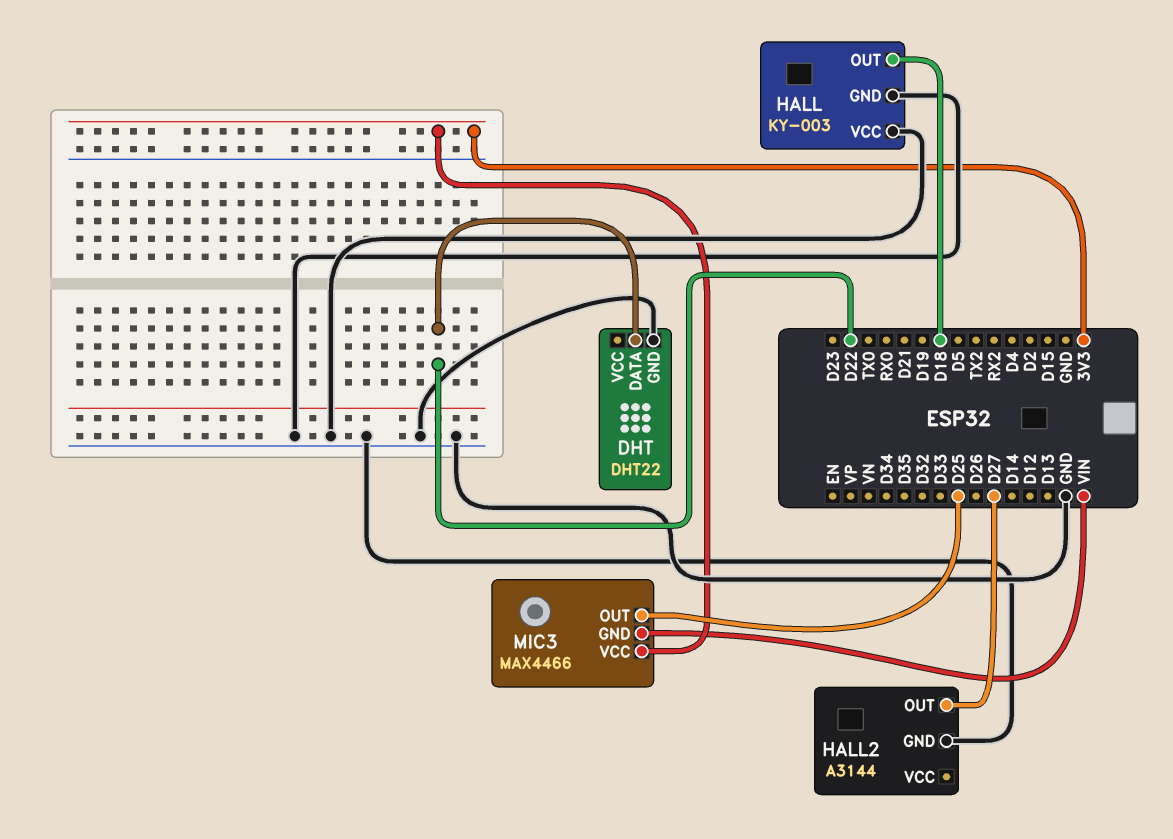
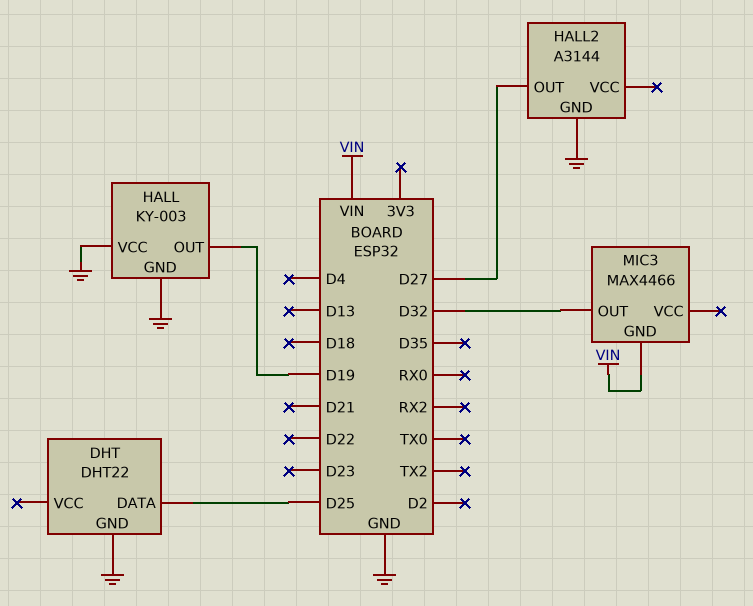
DHT pin DATA: D22 -> D25
HALL pin OUT: D18 -> D19
MIC3 pin OUT: D25 -> D32
MIC3 pin VCC: 3V3 -> none

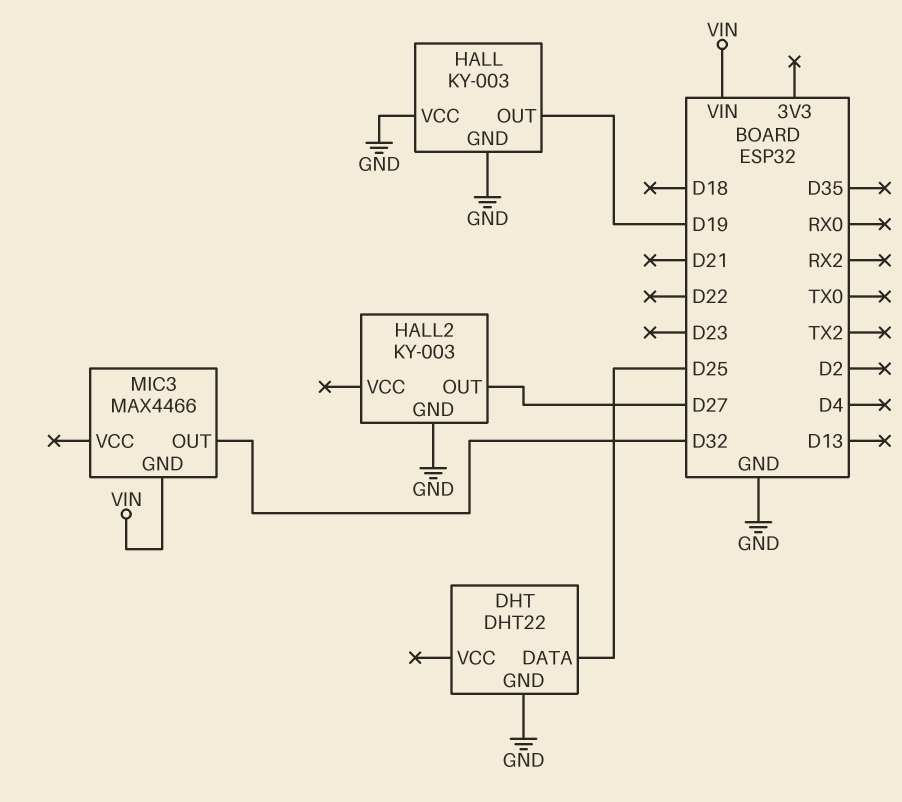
HALL2: A3144 -> KY-003

